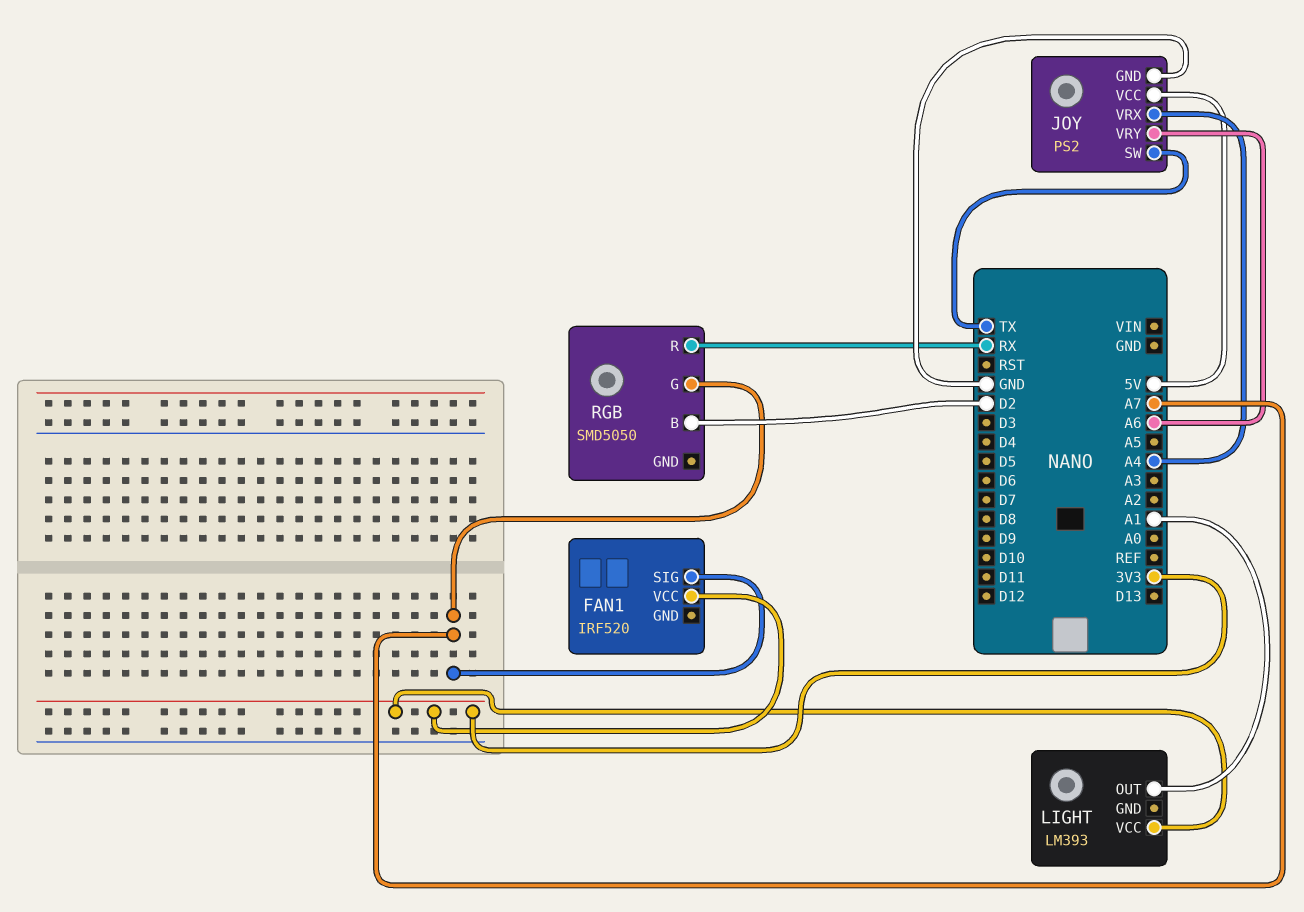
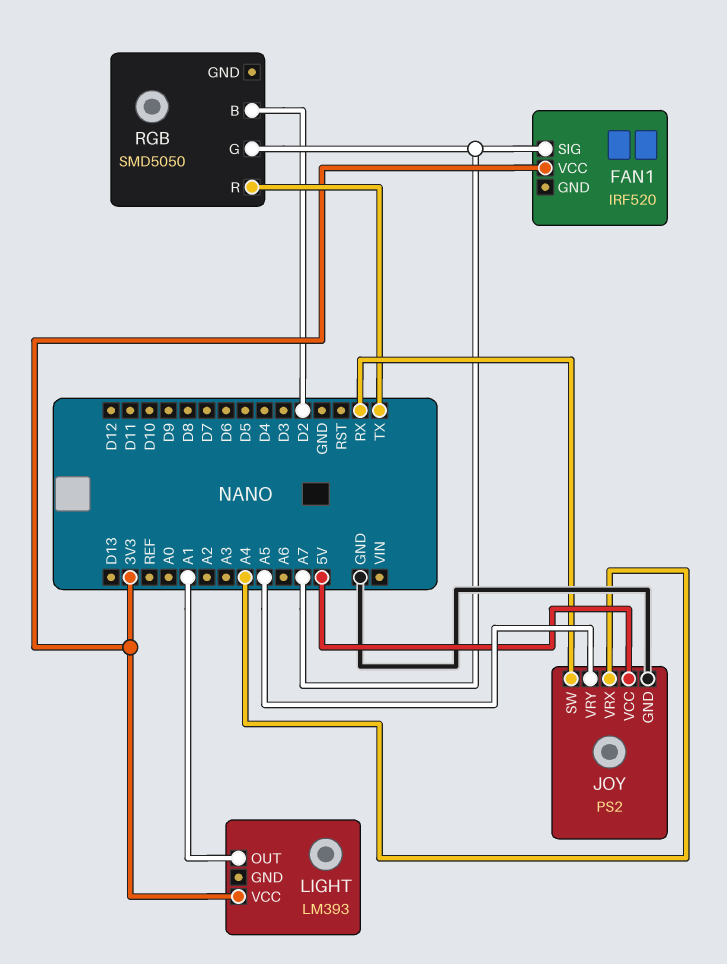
JOY pin SW: TX -> RX
JOY pin VRY: A6 -> A5
RGB pin R: RX -> TX

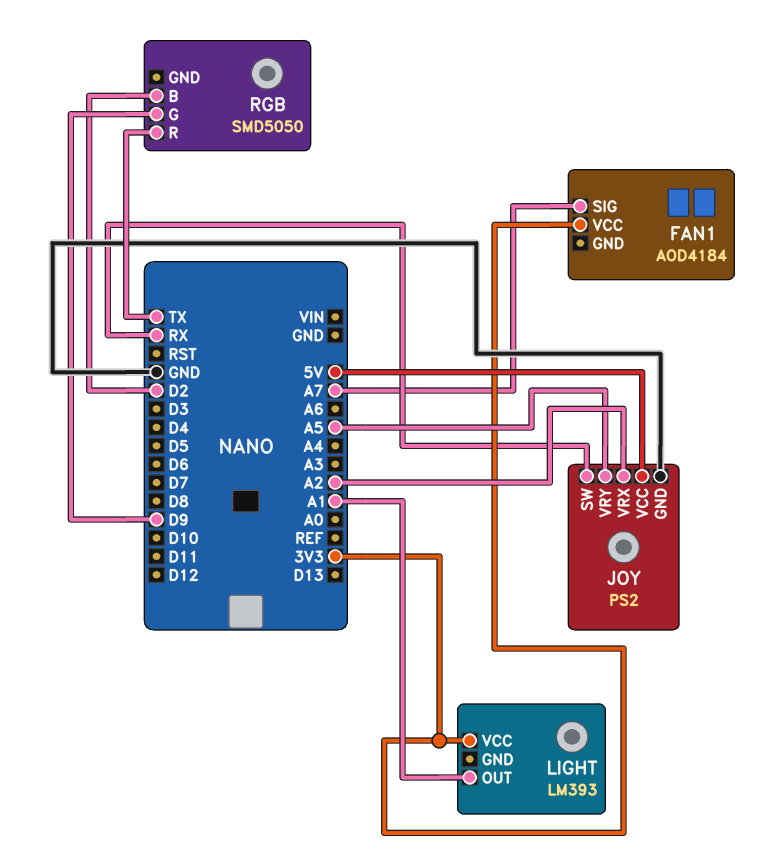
FAN1: IRF520 -> AOD4184
JOY pin VRX: A4 -> A2
RGB pin G: A7 -> D9

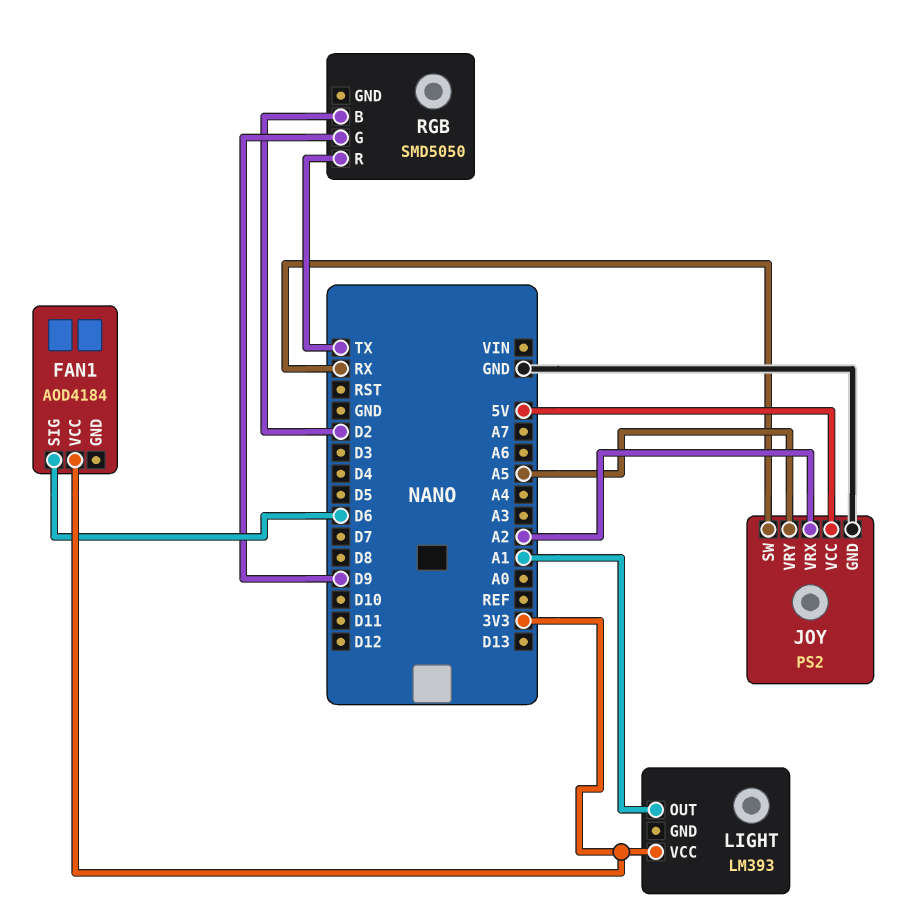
FAN1 pin SIG: A7 -> D6

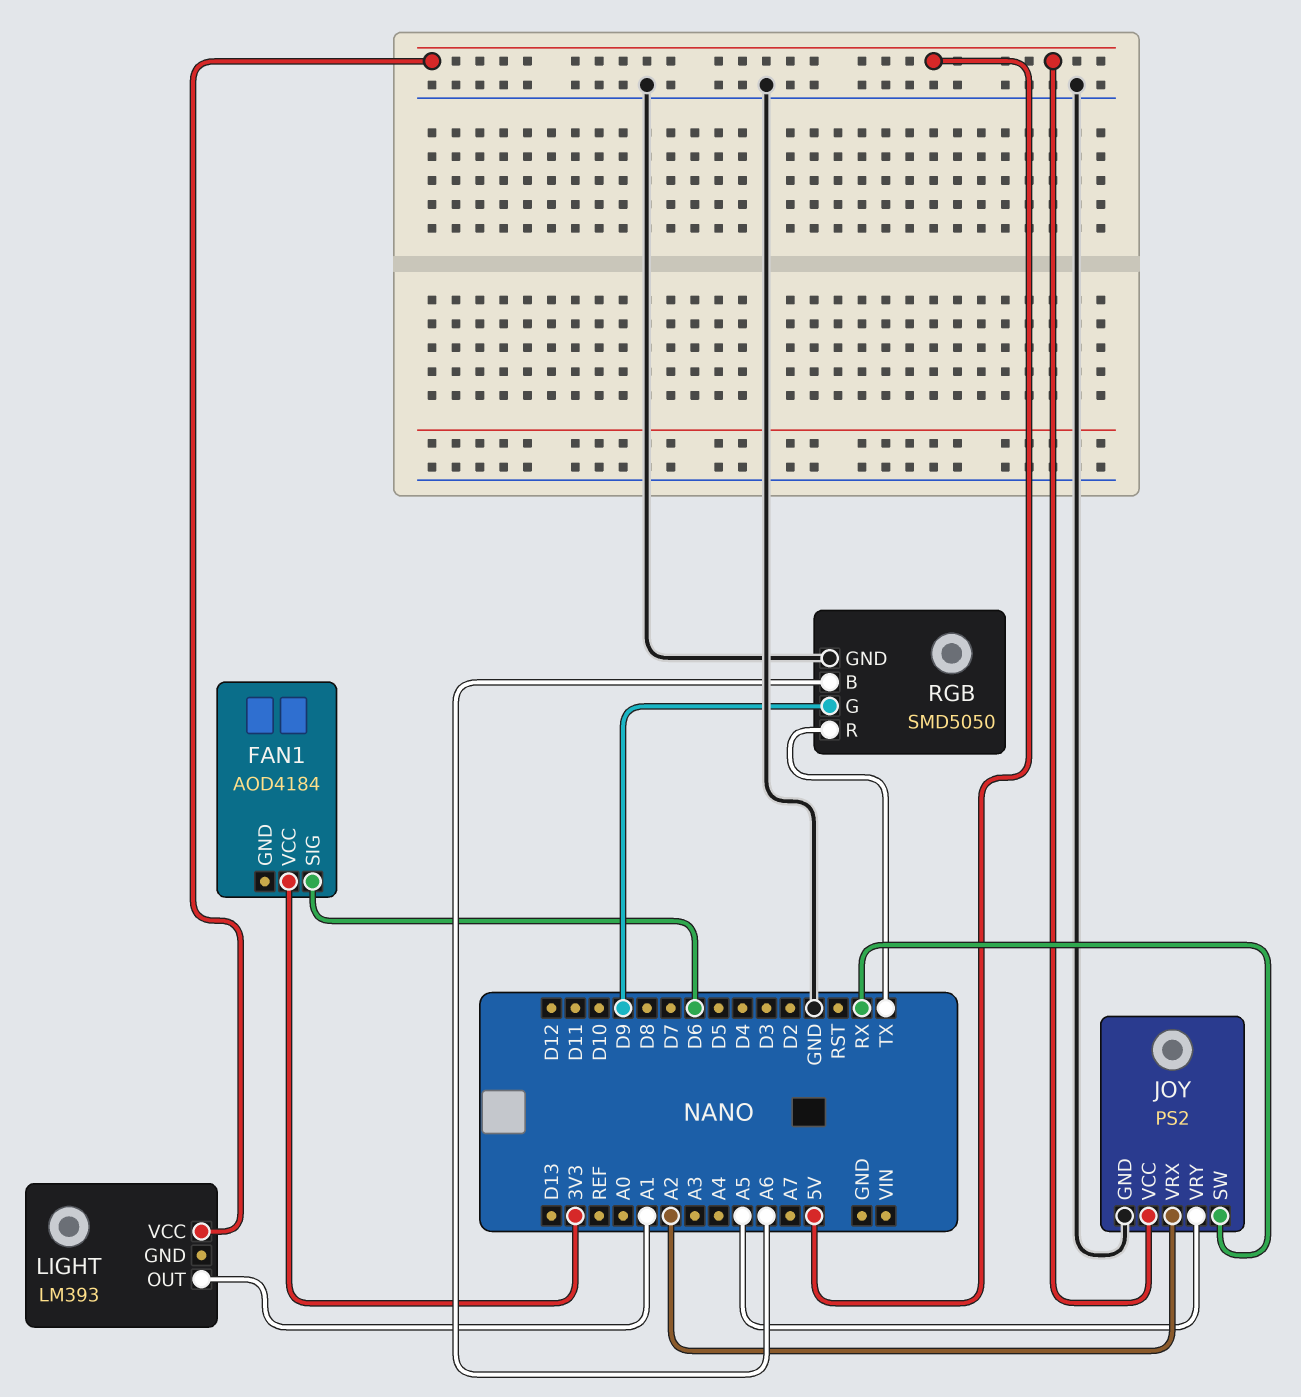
LIGHT pin VCC: 3V3 -> 5V
RGB pin B: D2 -> A6
RGB pin GND: none -> GND

